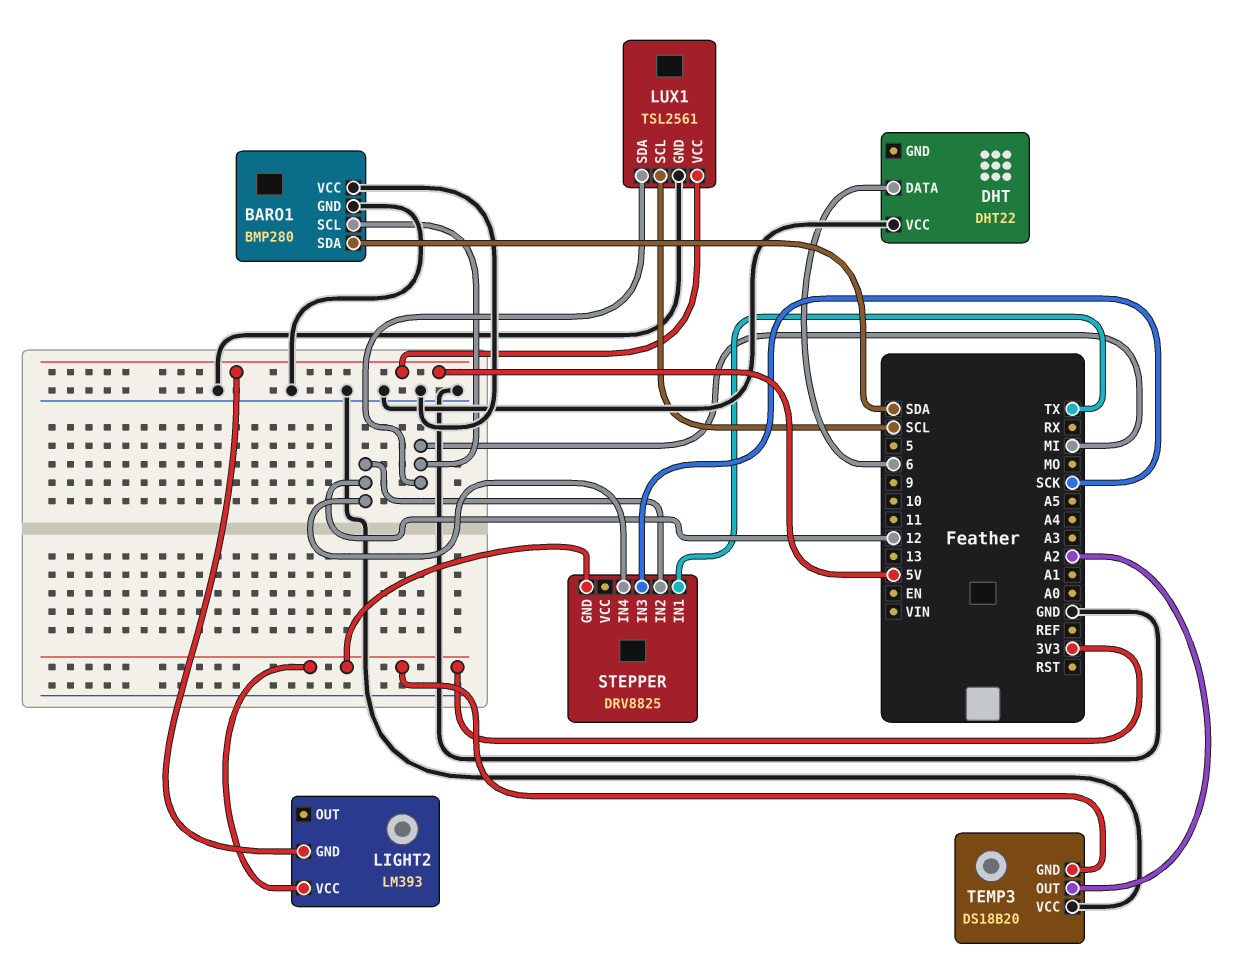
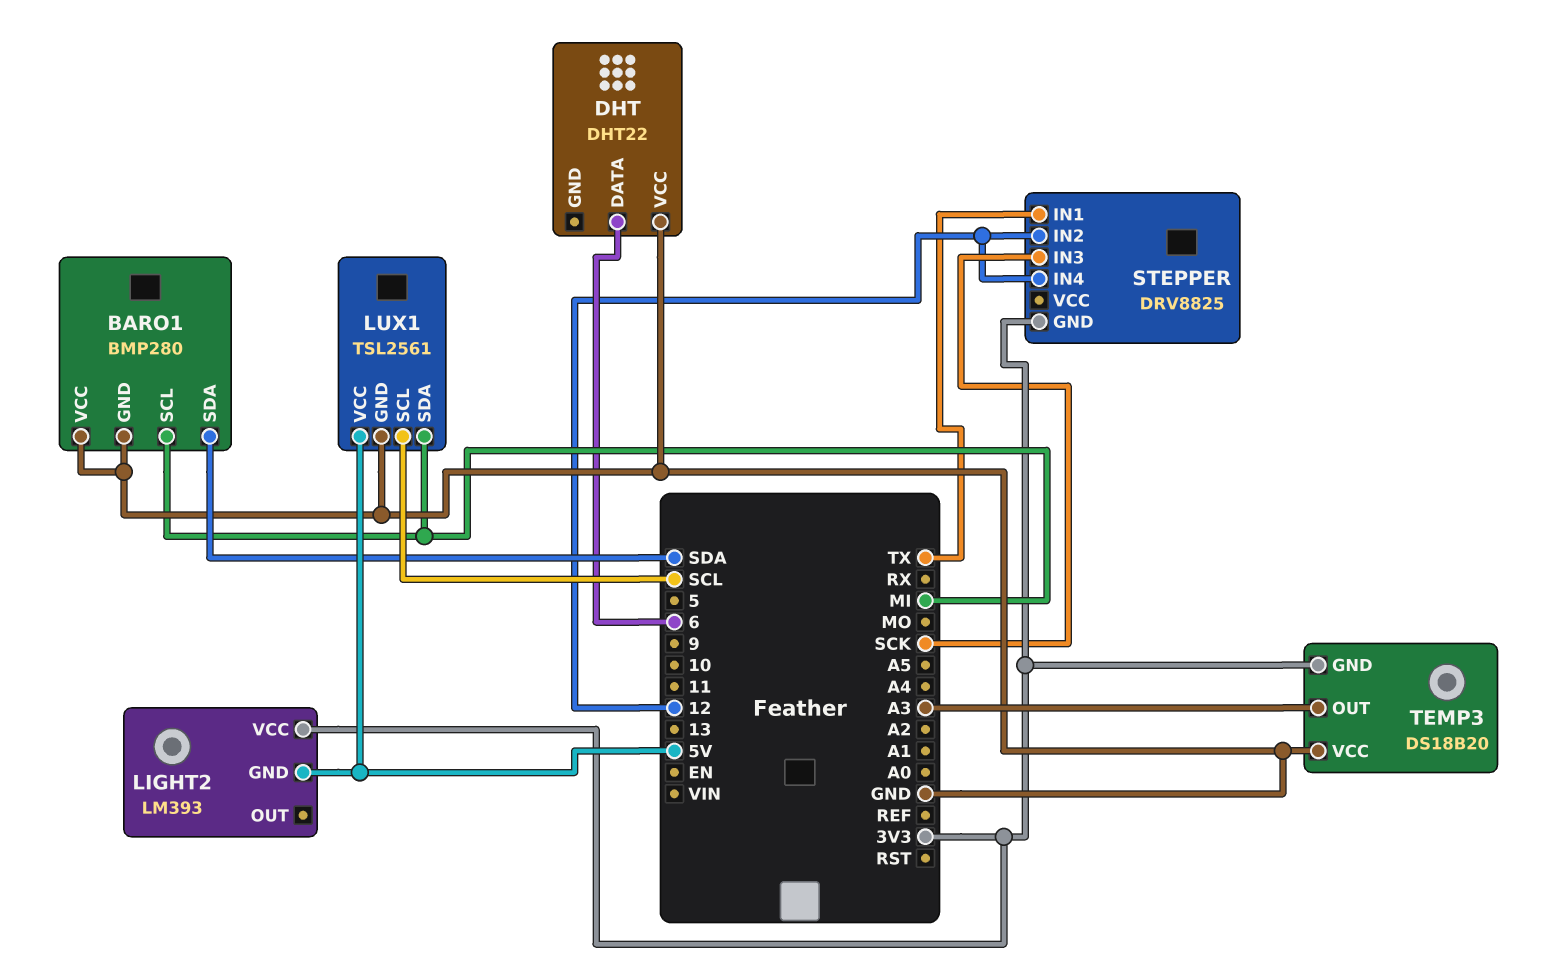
TEMP3 pin OUT: A2 -> A3

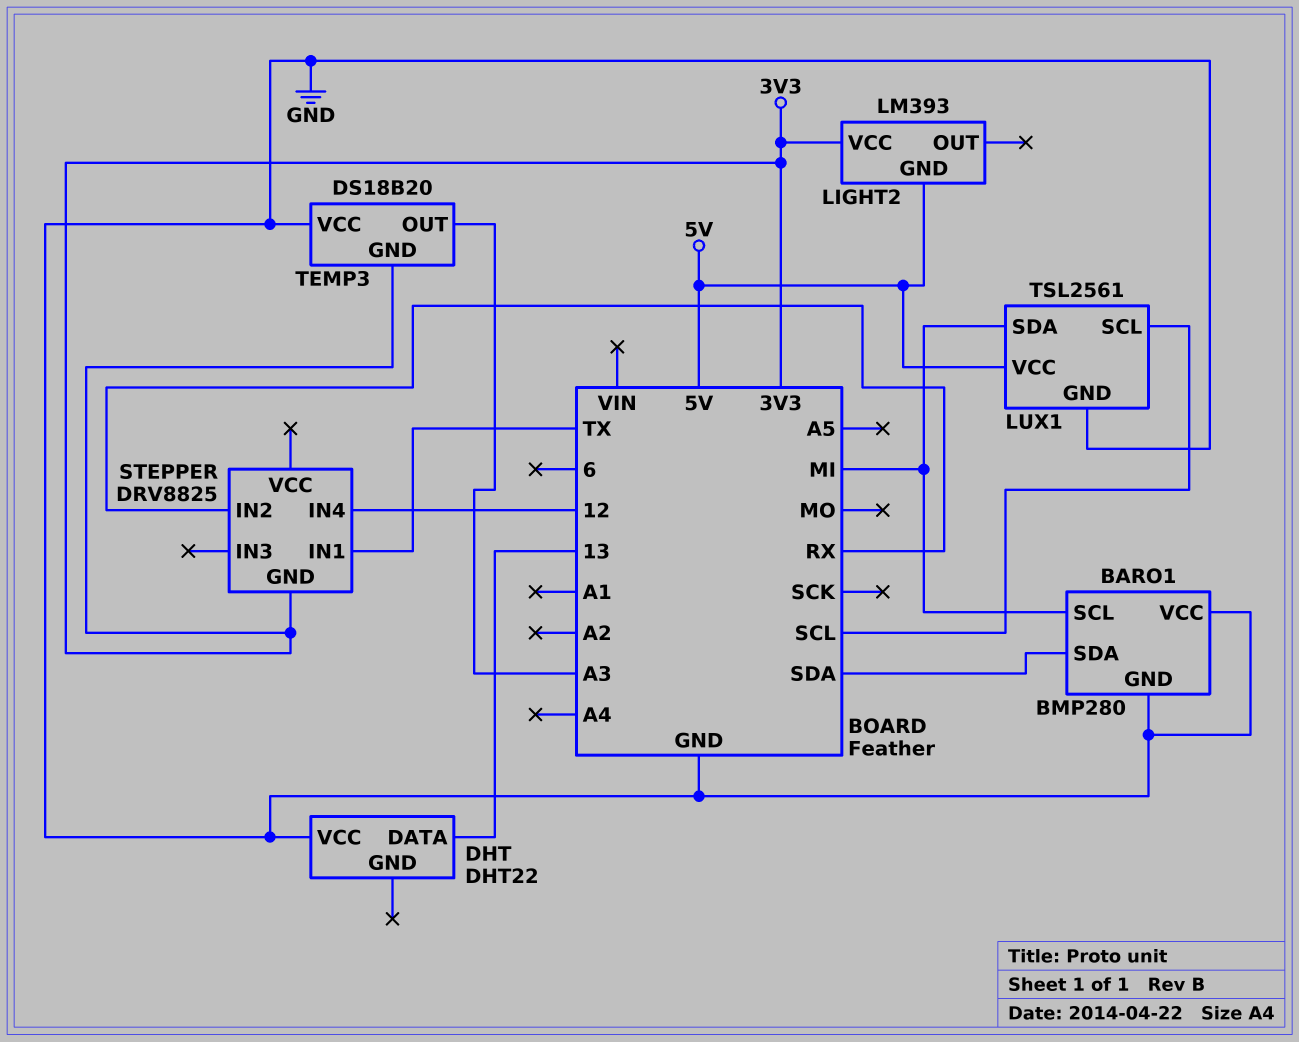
DHT pin DATA: 6 -> 13
STEPPER pin IN2: 12 -> RX
STEPPER pin IN3: SCK -> none

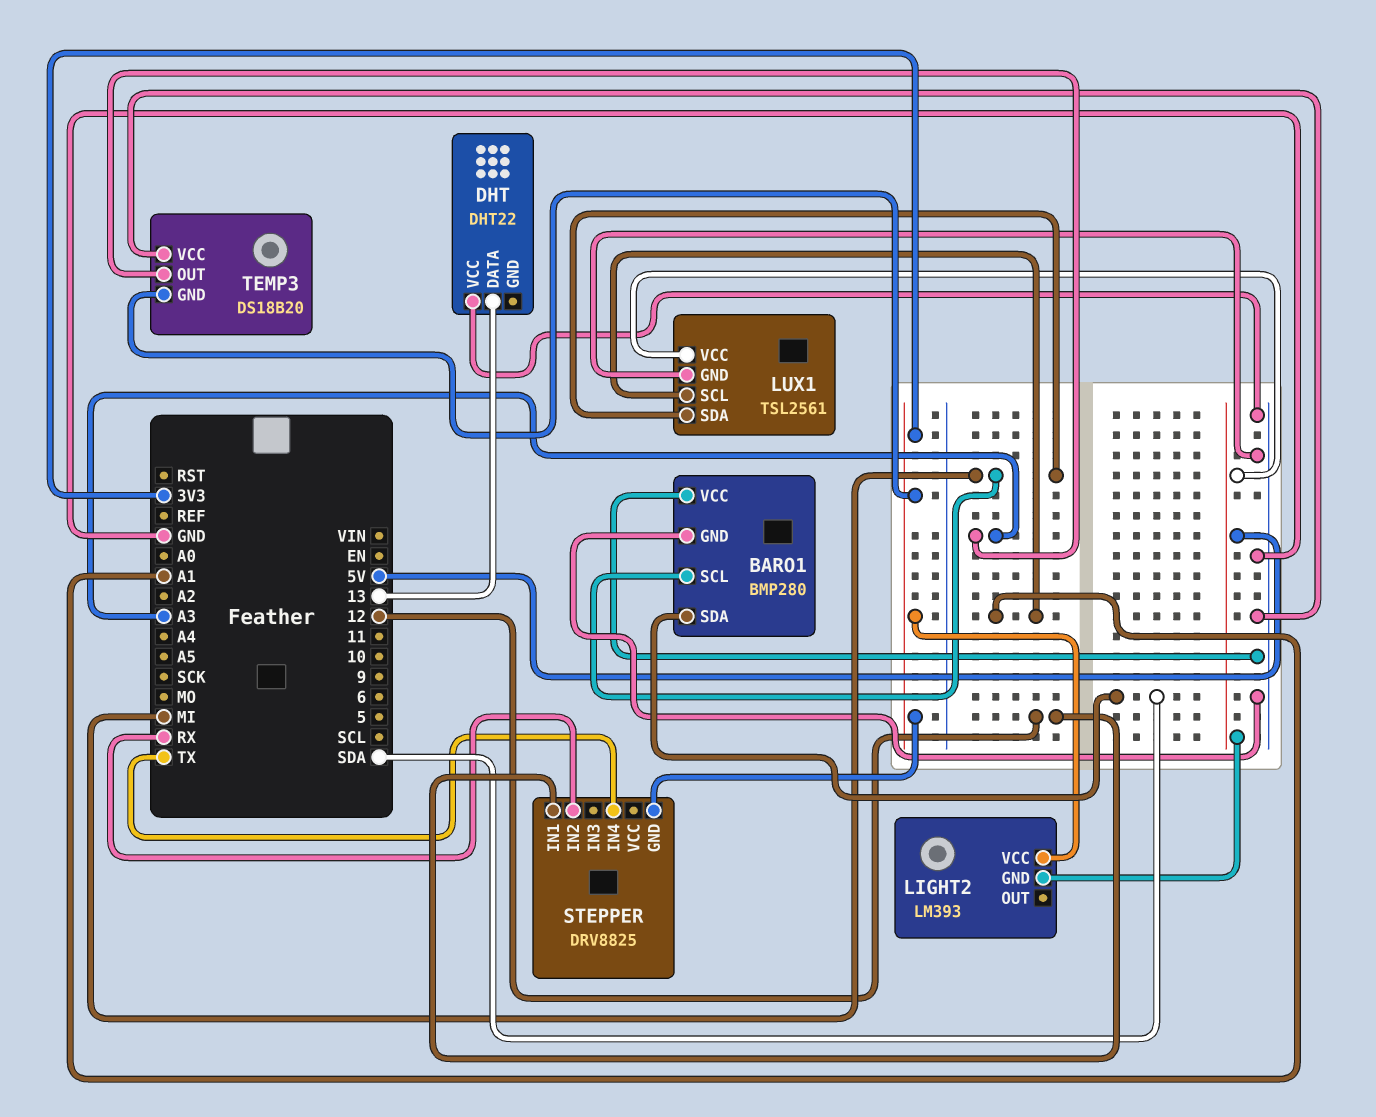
LUX1 pin SCL: SCL -> A1
STEPPER pin IN1: TX -> 12
STEPPER pin IN4: 12 -> TX

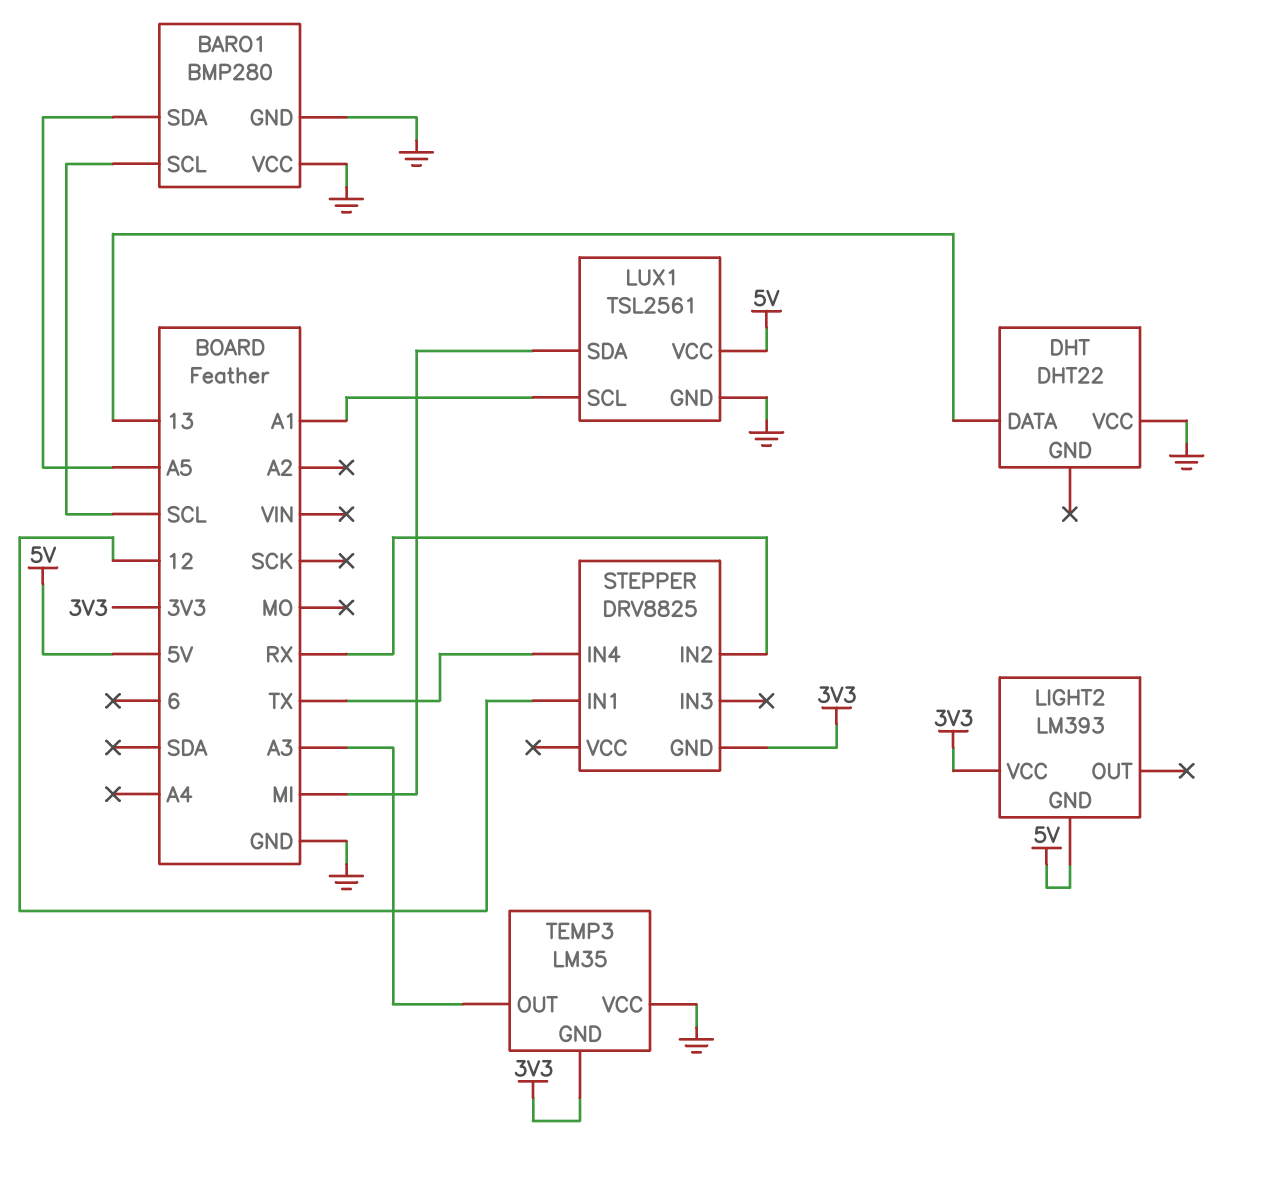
BARO1 pin SCL: MI -> SCL
BARO1 pin SDA: SDA -> A5
TEMP3: DS18B20 -> LM35

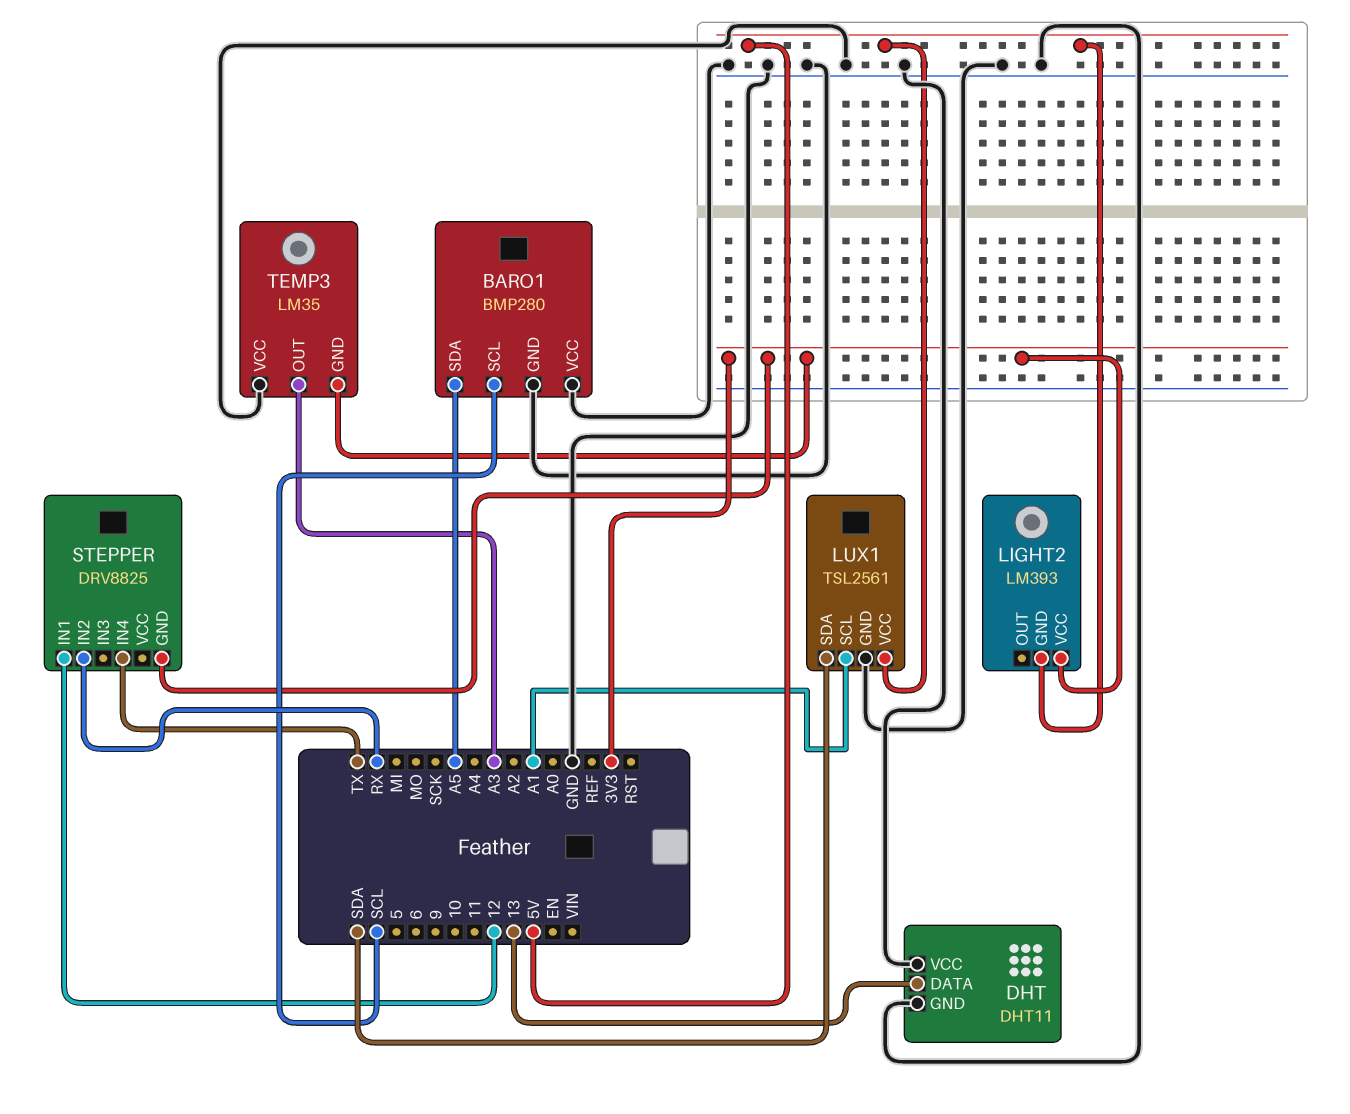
DHT: DHT22 -> DHT11
DHT pin GND: none -> GND
LUX1 pin SDA: MI -> SDA

